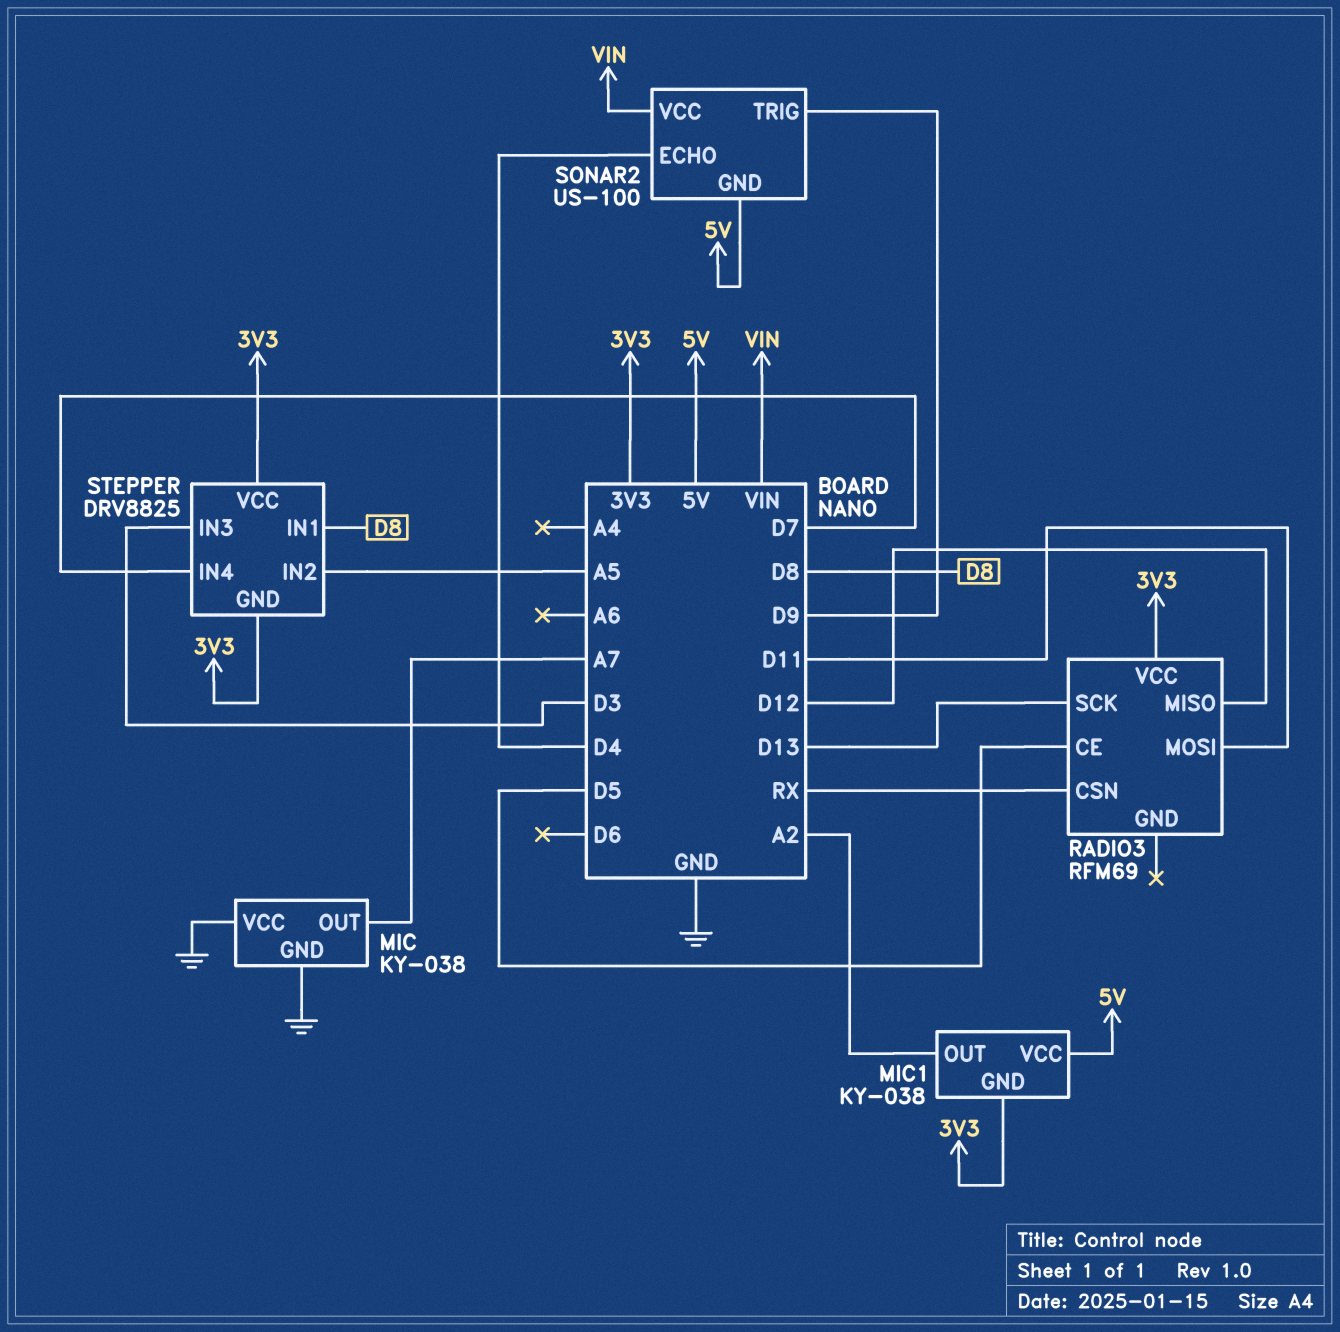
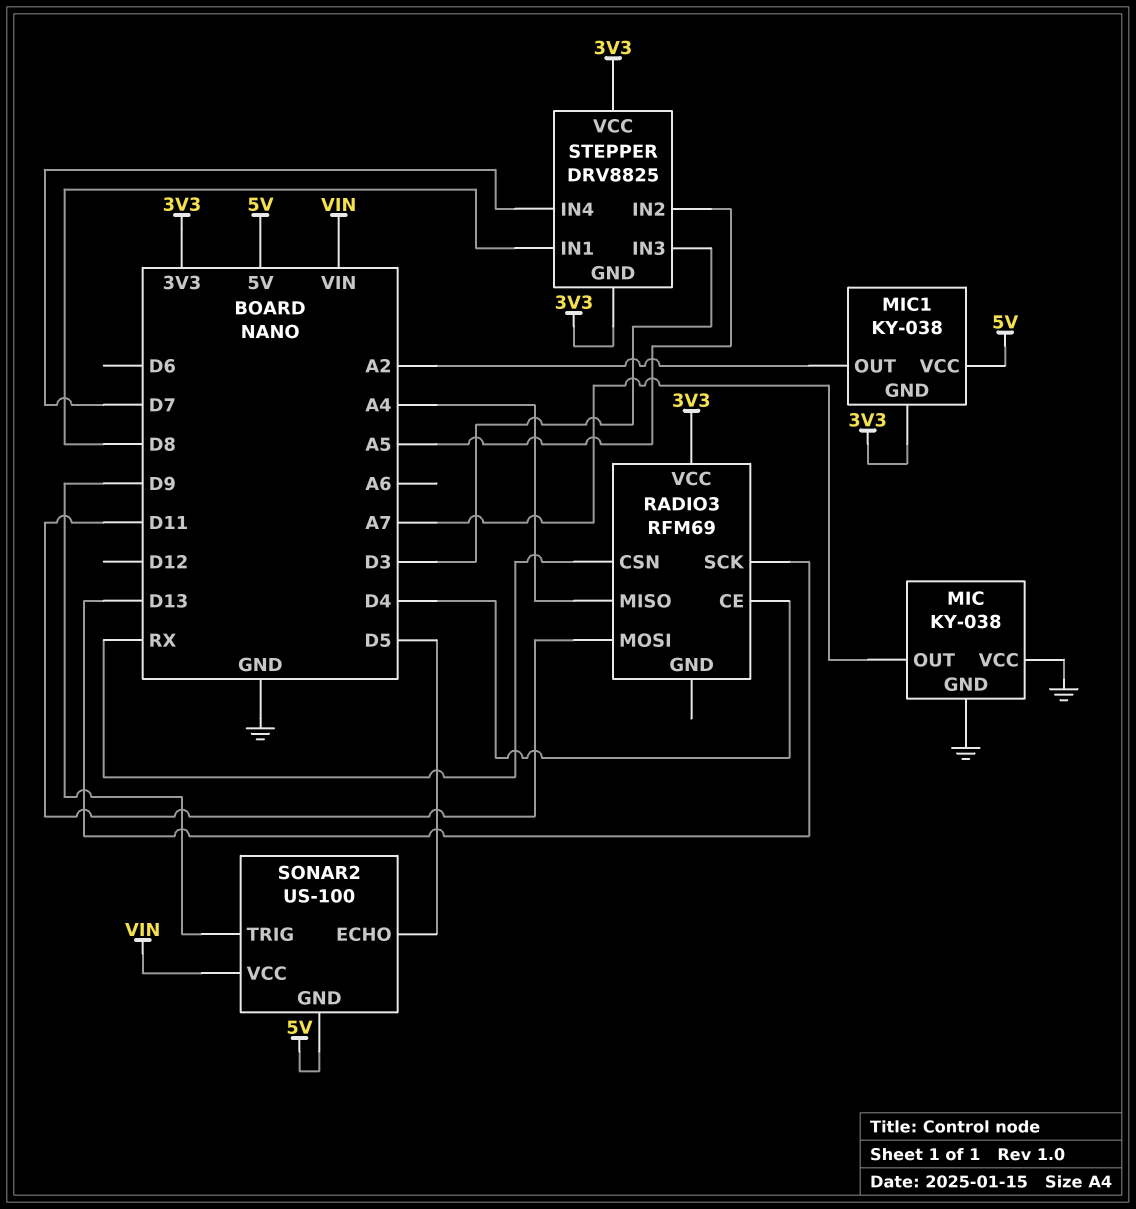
RADIO3 pin CE: D5 -> D4
RADIO3 pin MISO: D12 -> A4
SONAR2 pin ECHO: D4 -> D5

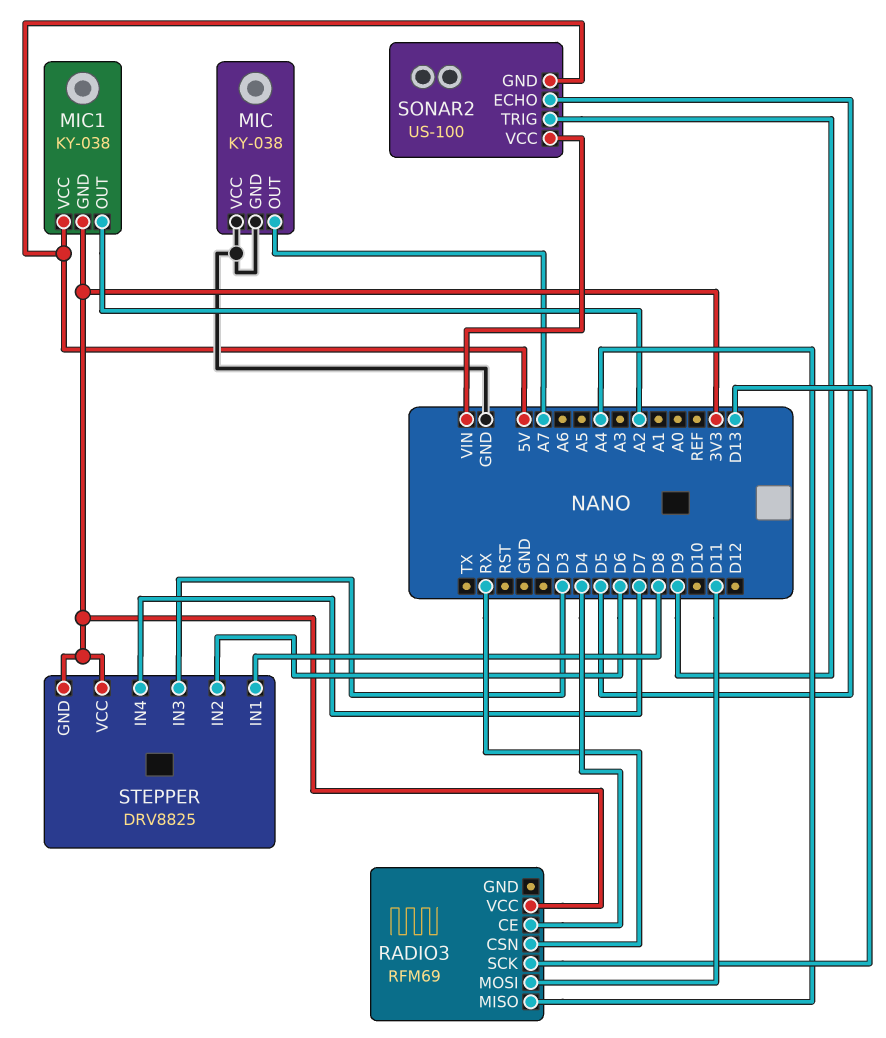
STEPPER pin IN2: A5 -> D6

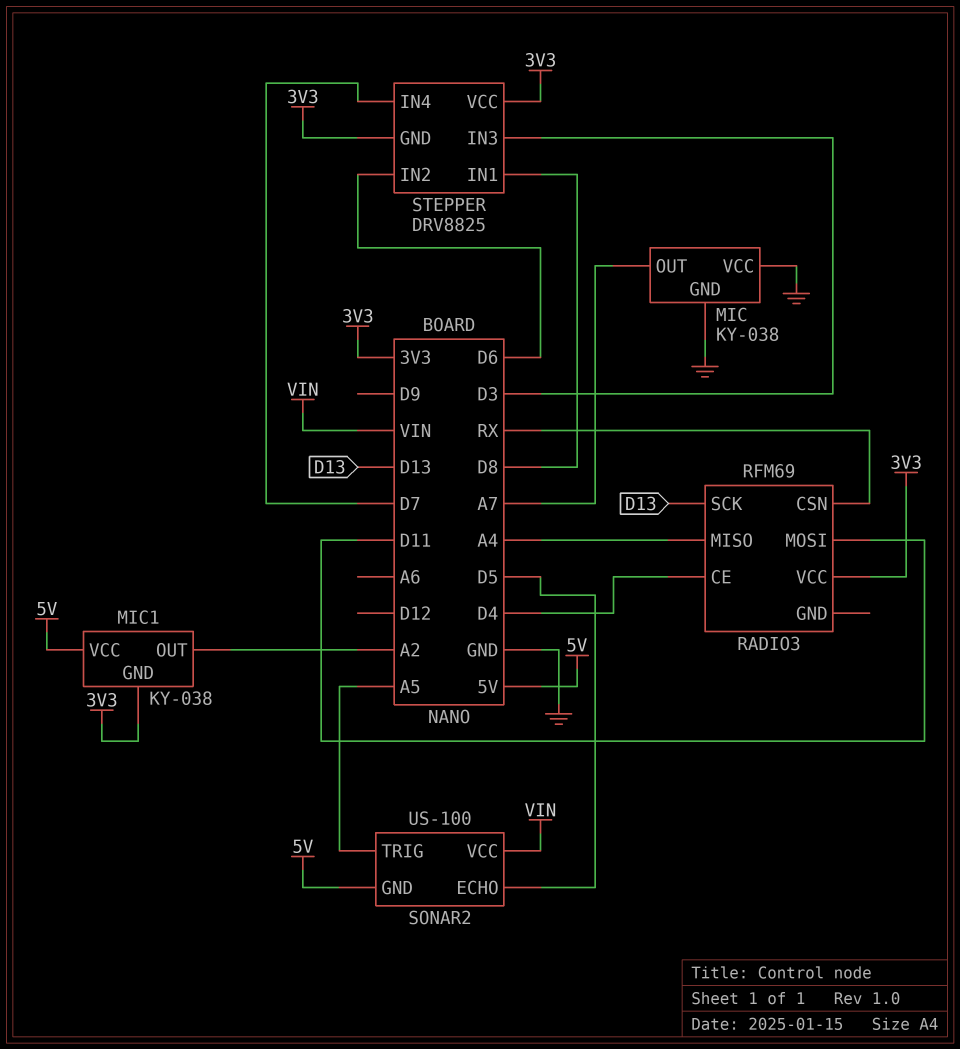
SONAR2 pin TRIG: D9 -> A5

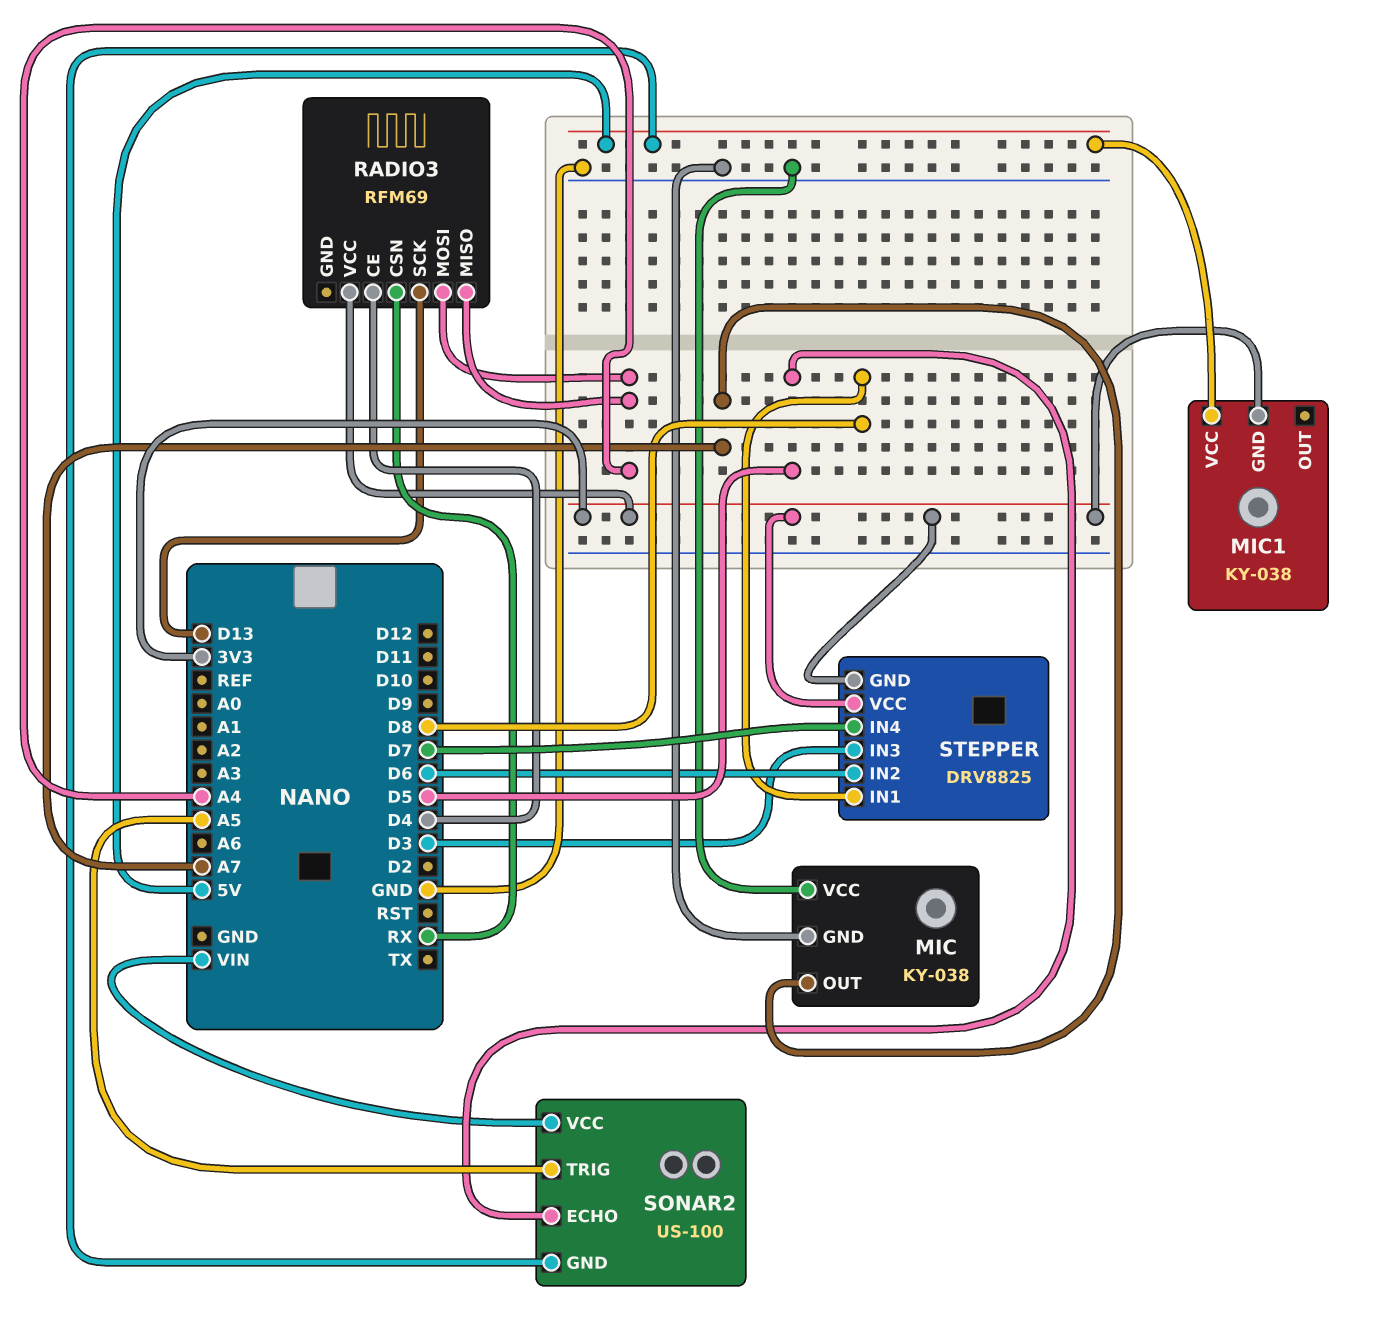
MIC1 pin OUT: A2 -> none
RADIO3 pin MOSI: D11 -> A4

